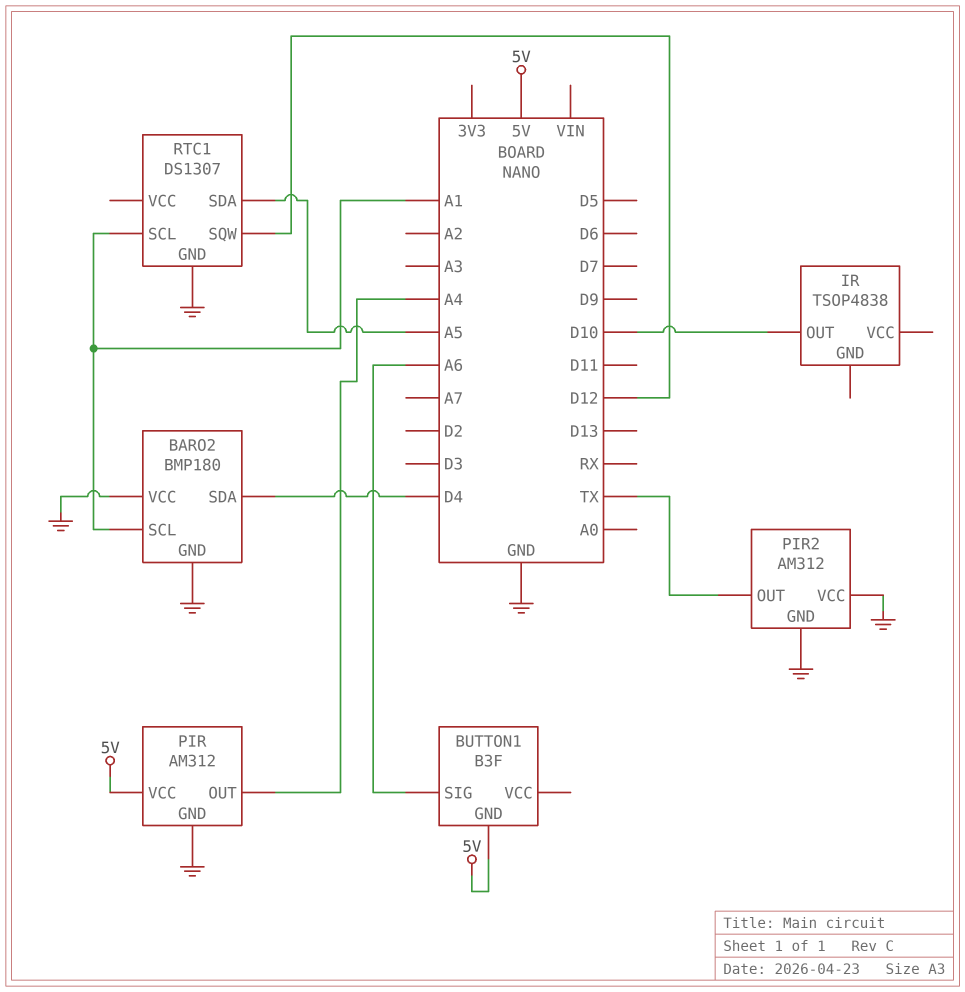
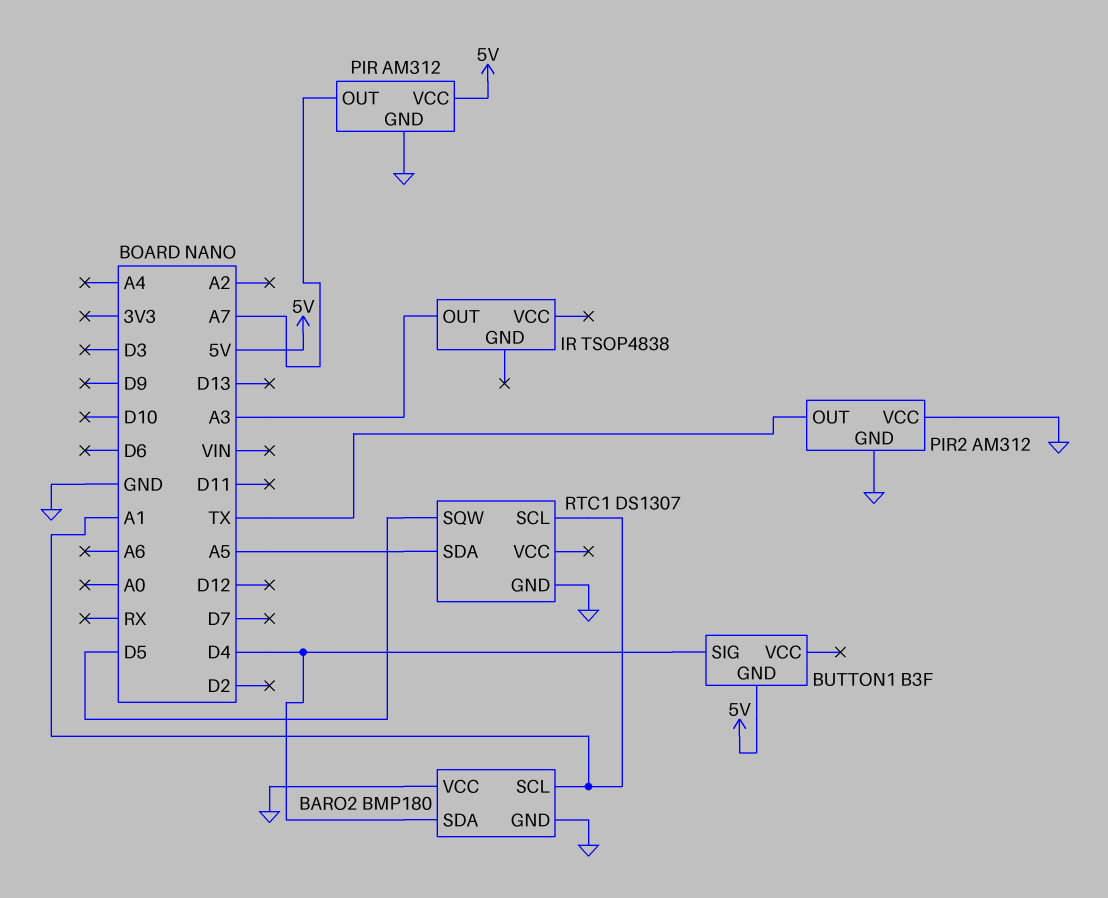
BUTTON1 pin SIG: A6 -> D4
IR pin OUT: D10 -> A3
PIR pin OUT: A4 -> A7
RTC1 pin SQW: D12 -> D5

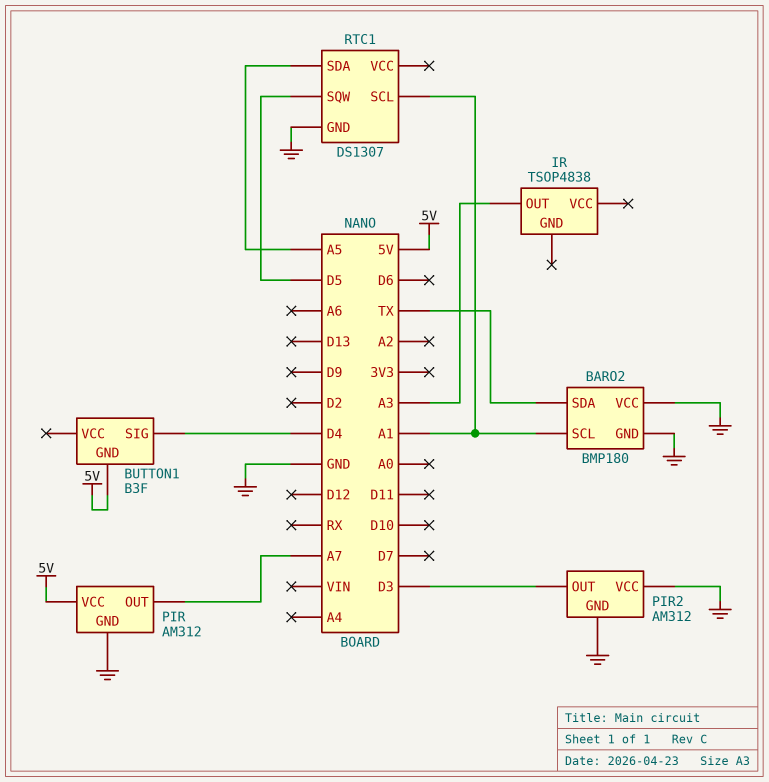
BARO2 pin SDA: D4 -> TX
PIR2 pin OUT: TX -> D3

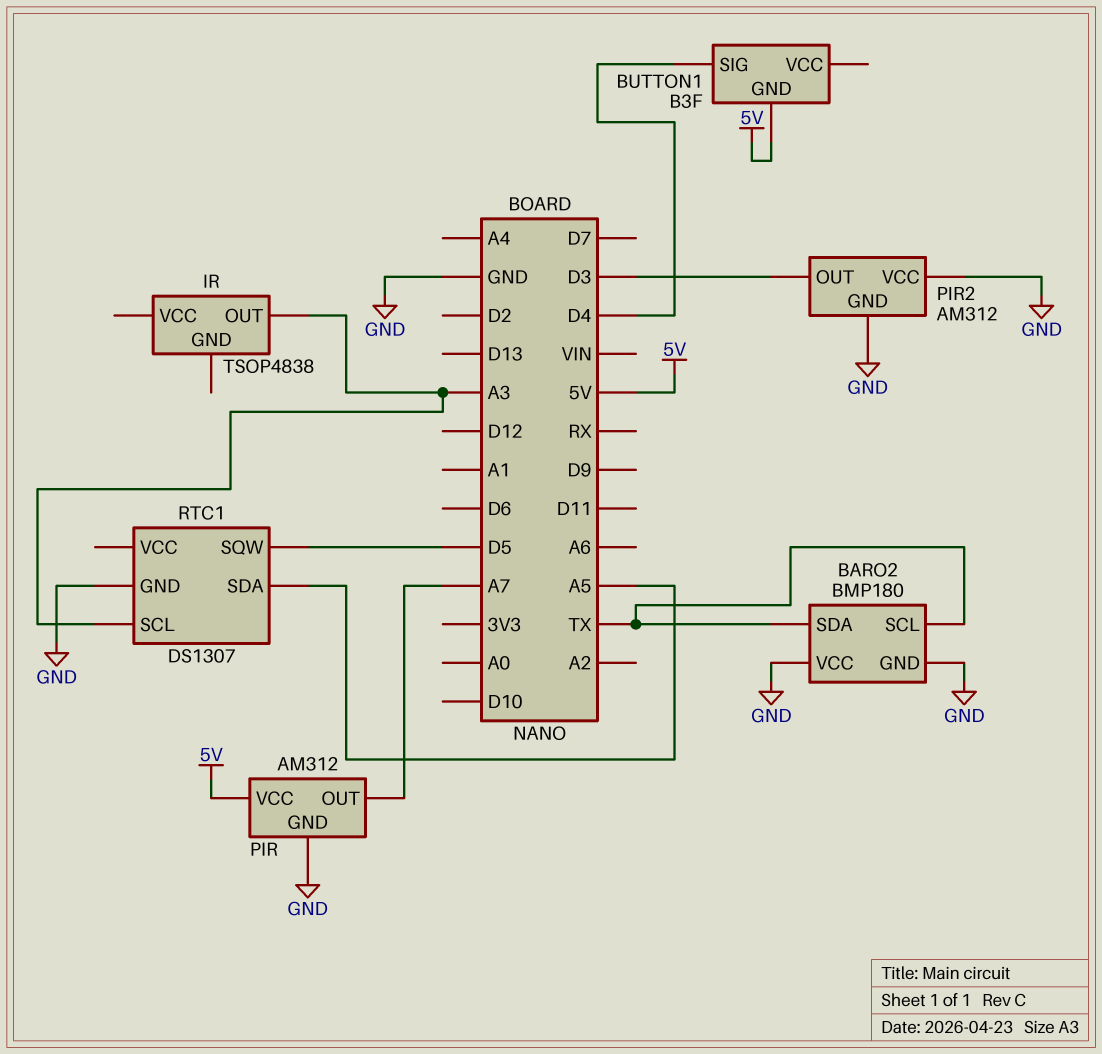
BARO2 pin SCL: A1 -> TX
RTC1 pin SCL: A1 -> A3

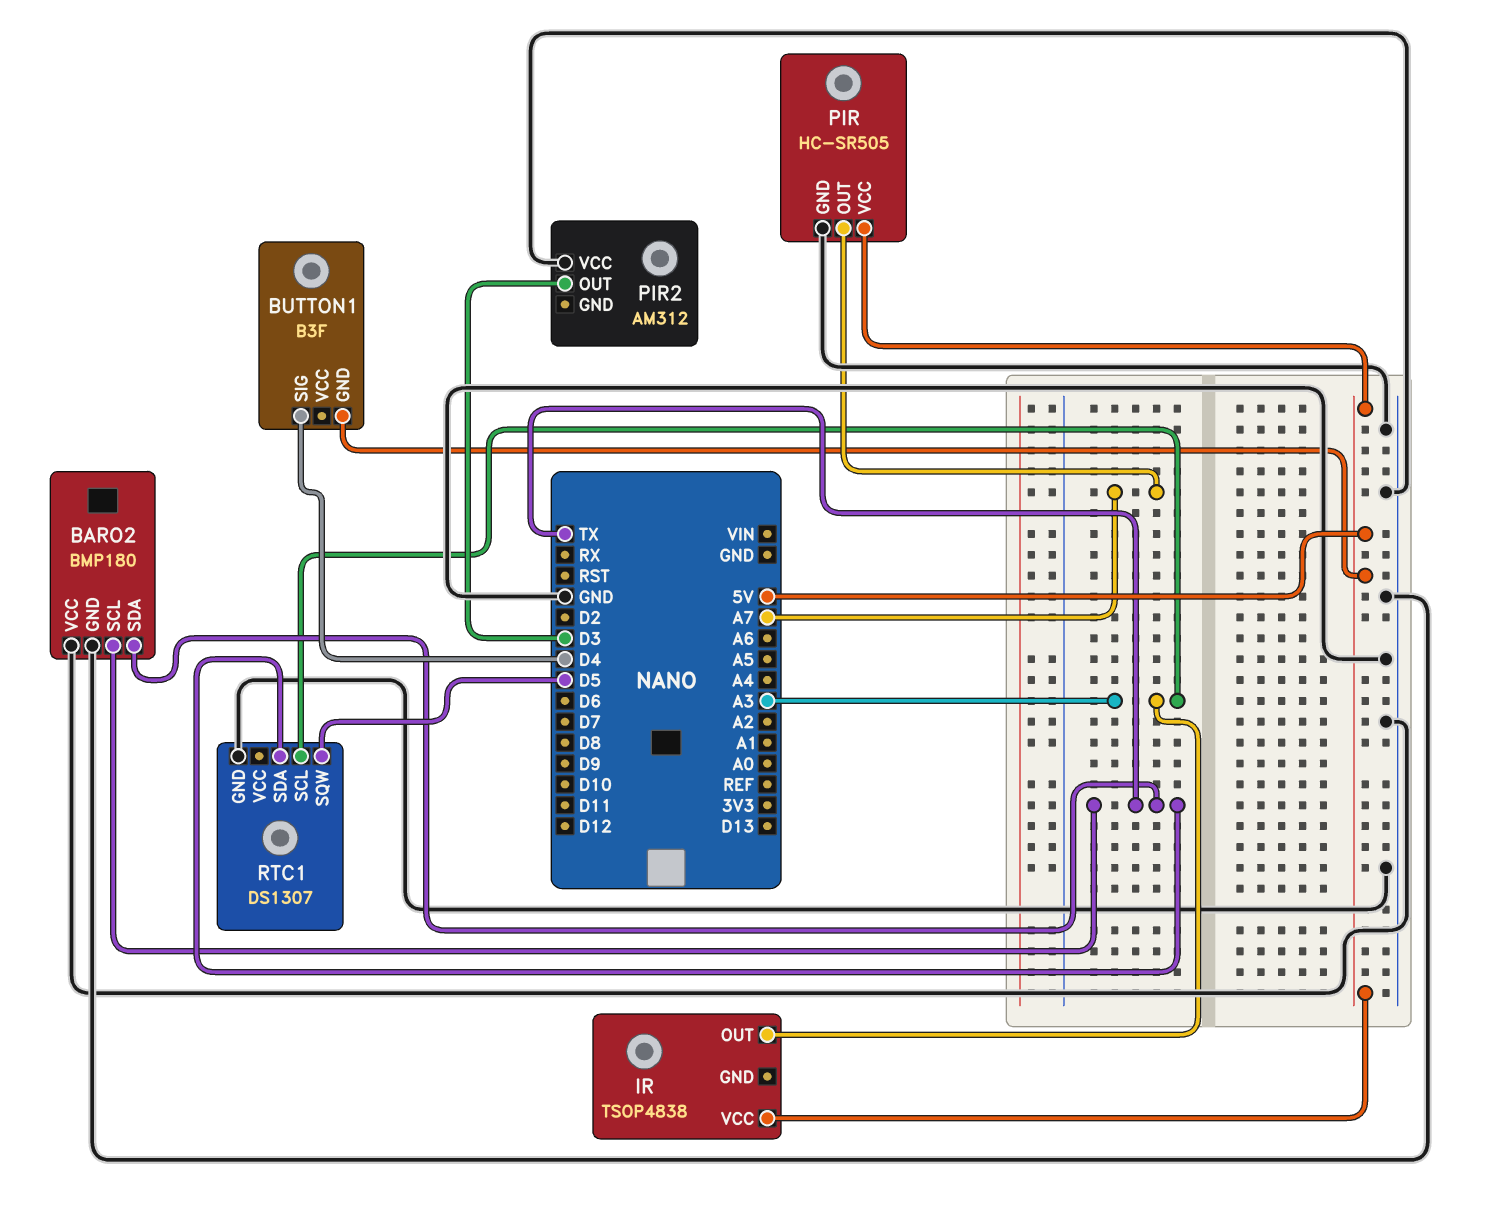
IR pin VCC: none -> 5V
PIR: AM312 -> HC-SR505
PIR2 pin GND: GND -> none
RTC1 pin SDA: A5 -> TX

